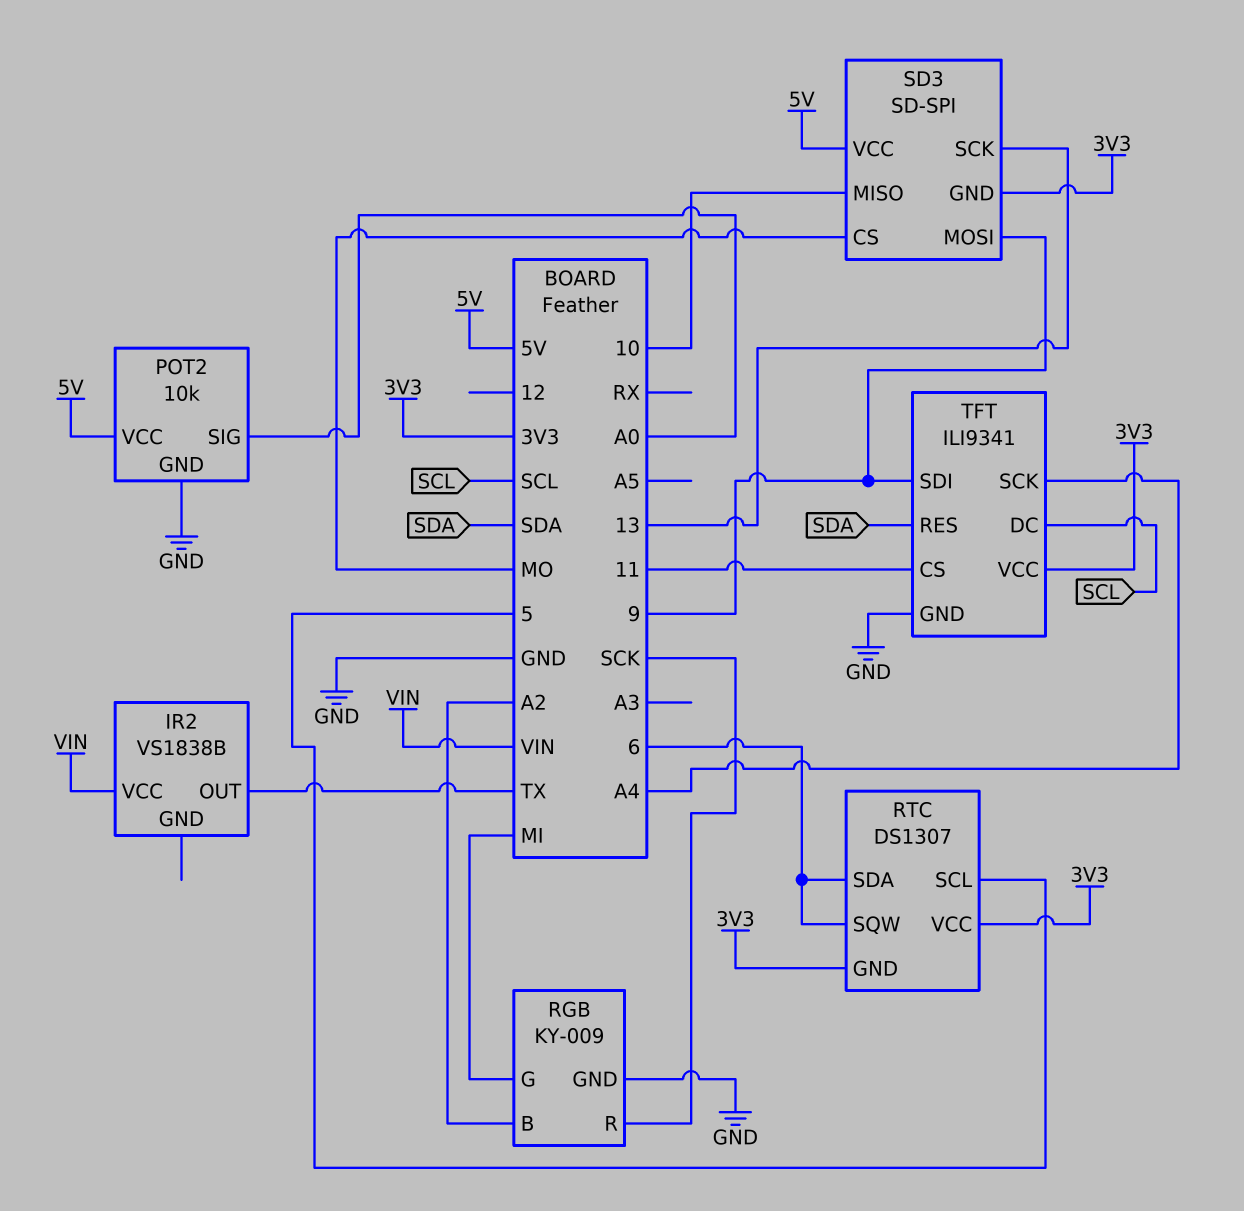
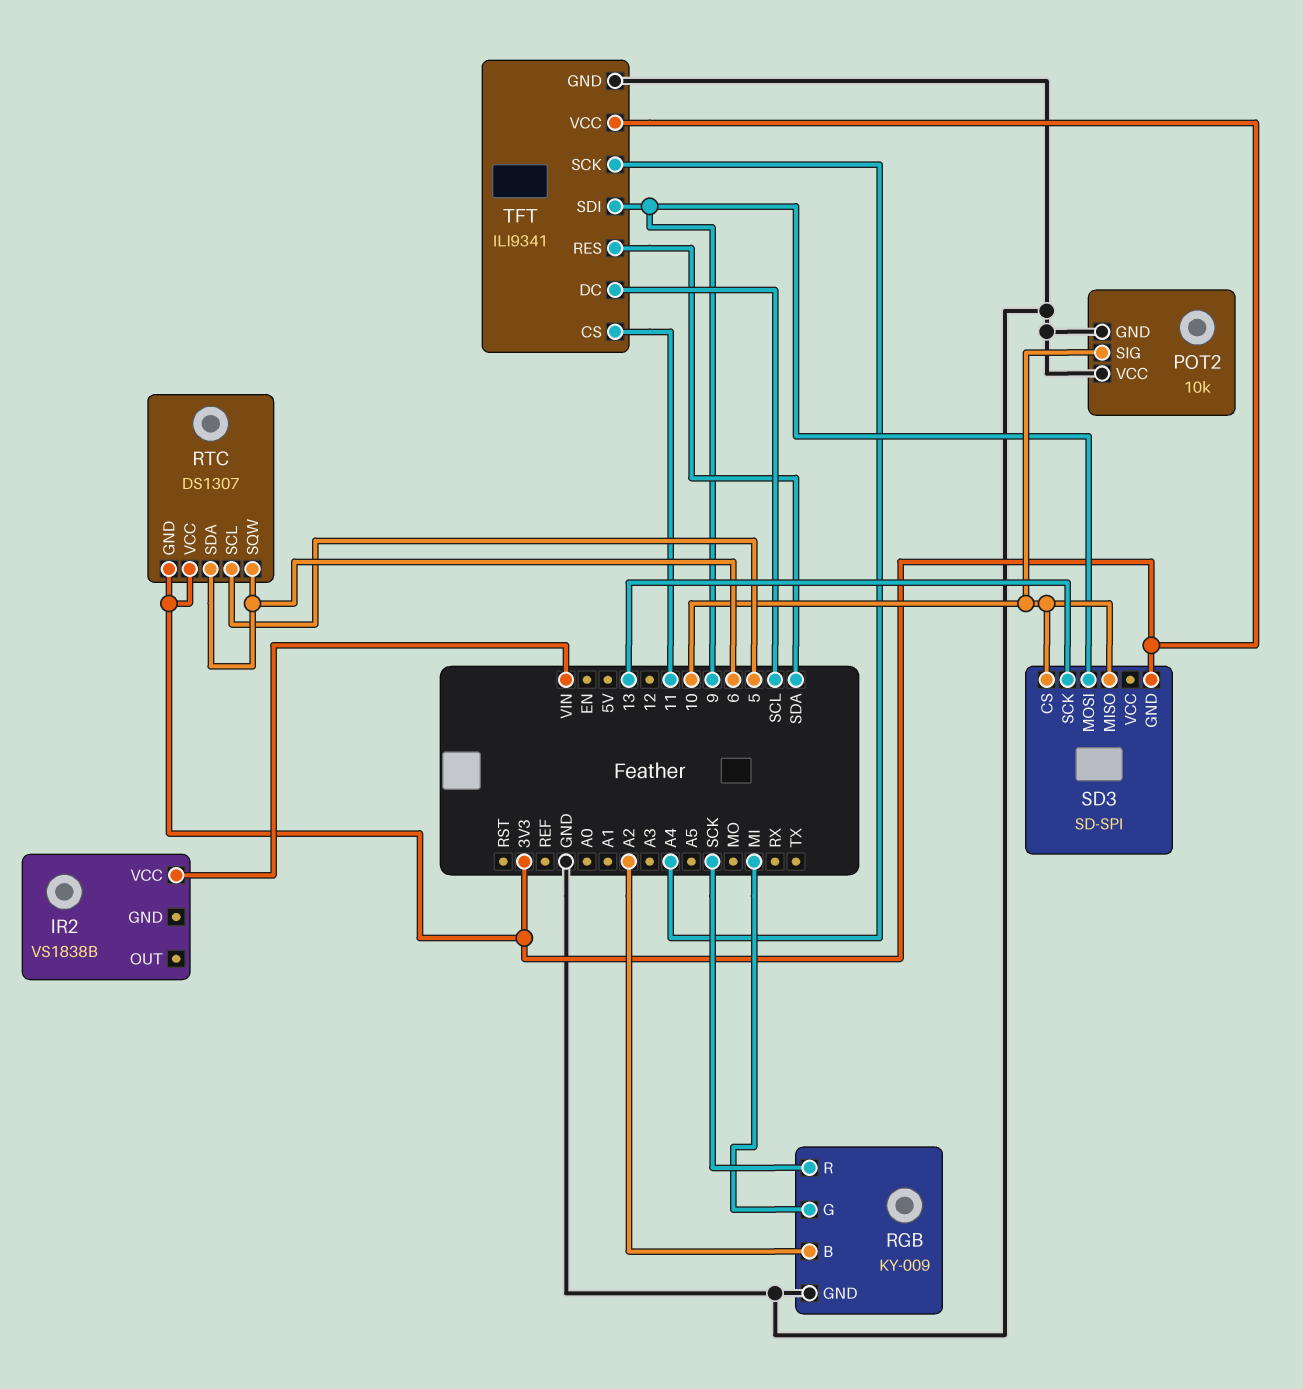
IR2 pin OUT: TX -> none
POT2 pin SIG: A0 -> 10
POT2 pin VCC: 5V -> GND
SD3 pin CS: MO -> 10
SD3 pin VCC: 5V -> none

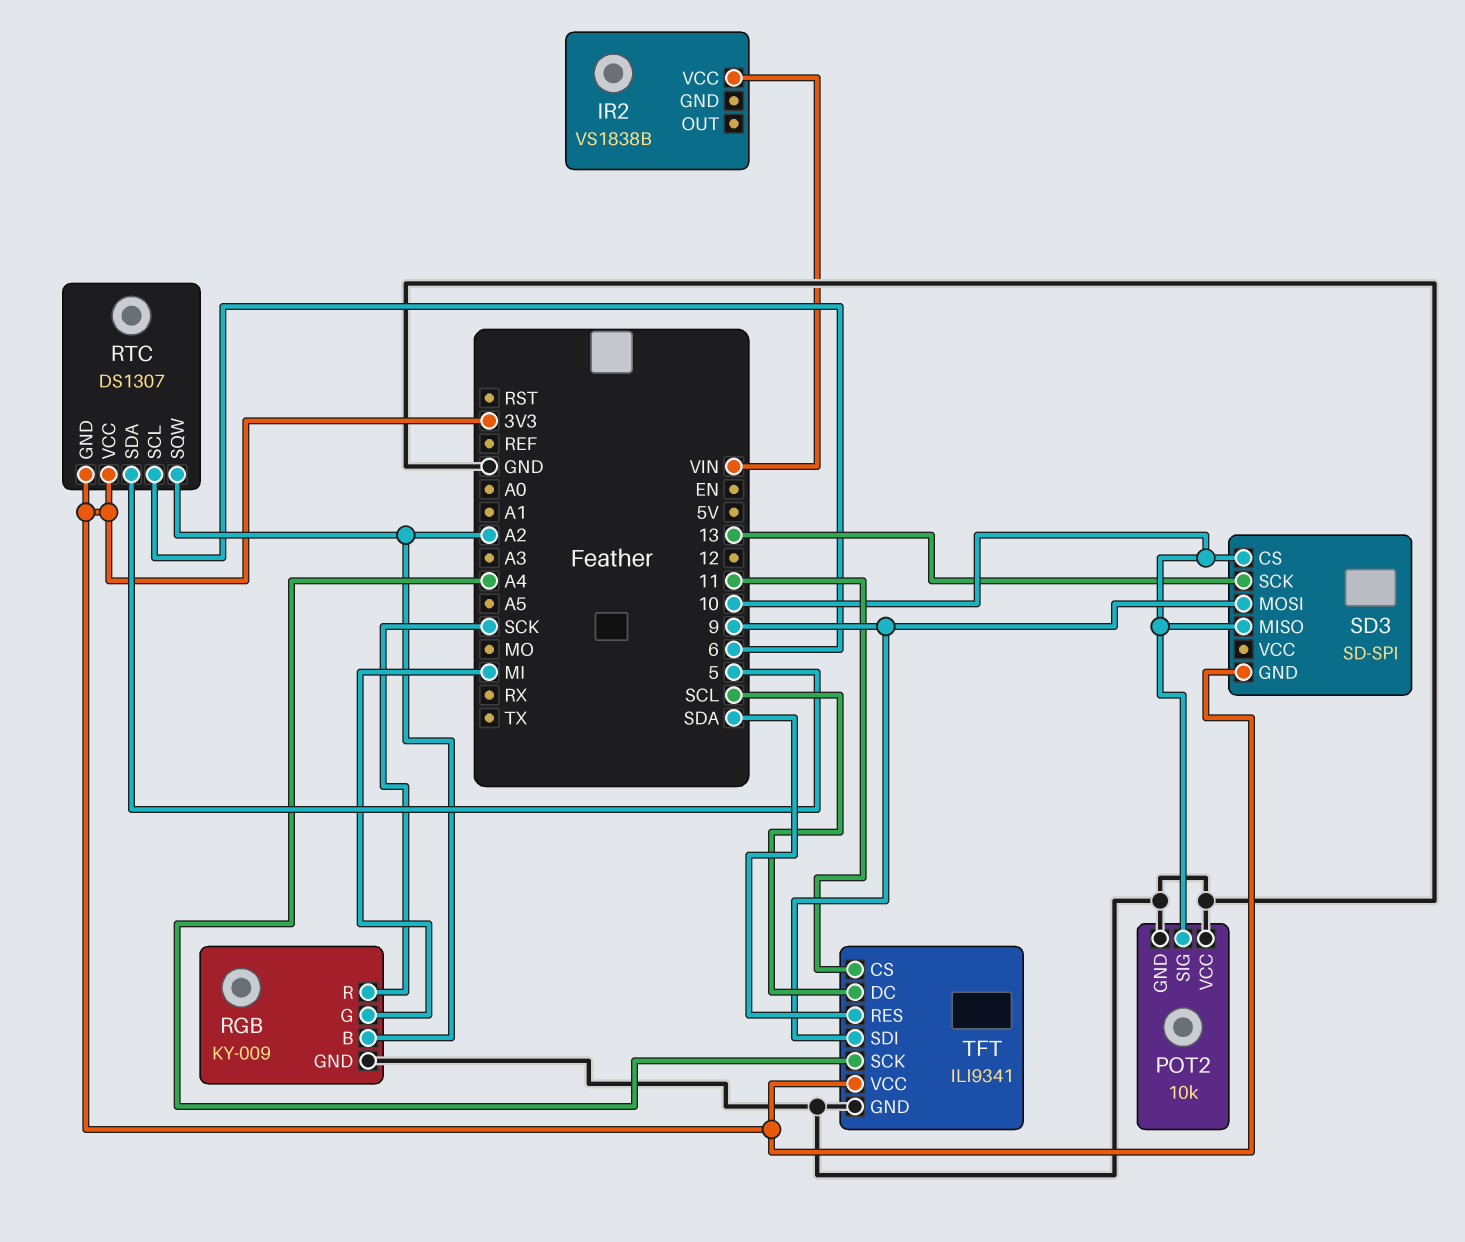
RTC pin SCL: 5 -> 6
RTC pin SDA: 6 -> 5
RTC pin SQW: 6 -> A2

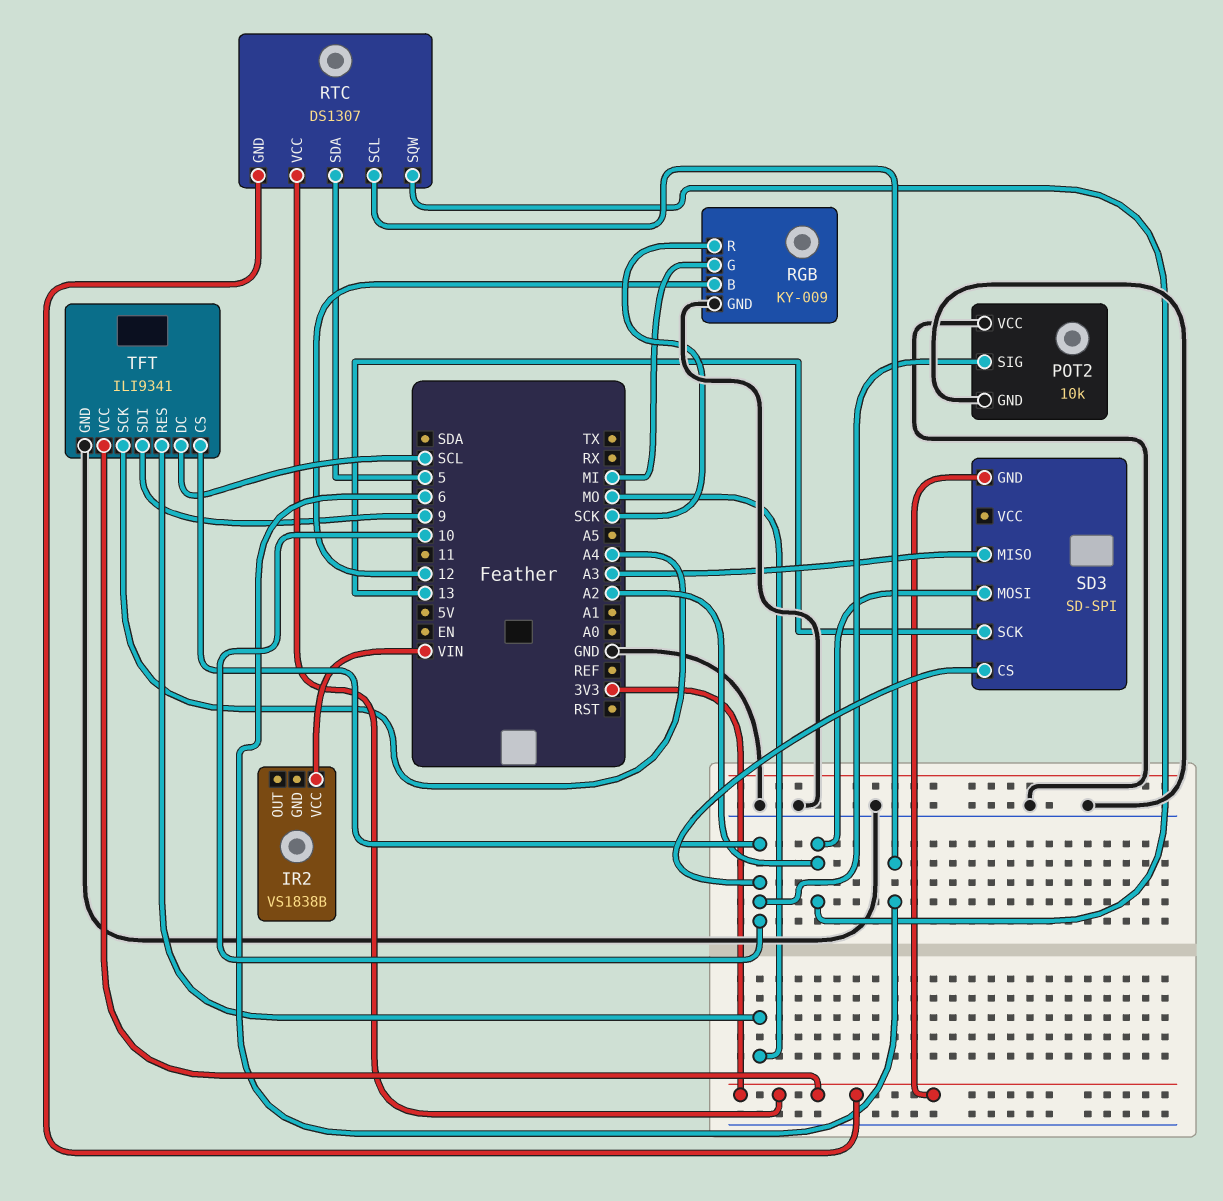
RGB pin B: A2 -> 12
SD3 pin MISO: 10 -> A3
SD3 pin MOSI: 9 -> A2
TFT pin CS: 11 -> 10
TFT pin RES: SDA -> MO

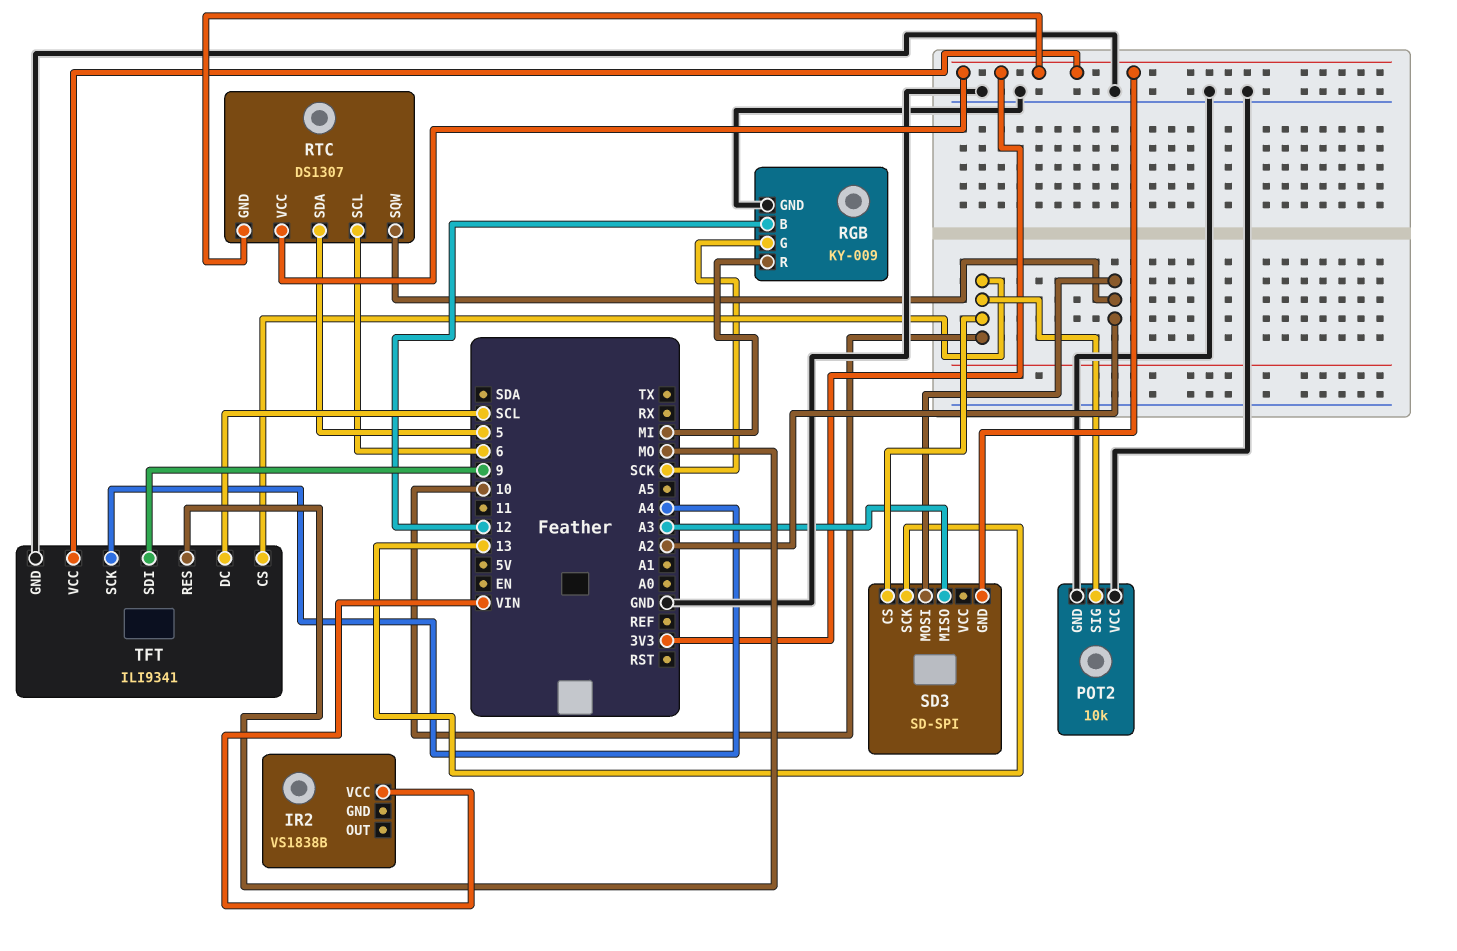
RGB pin G: MI -> SCK
RGB pin R: SCK -> MI

